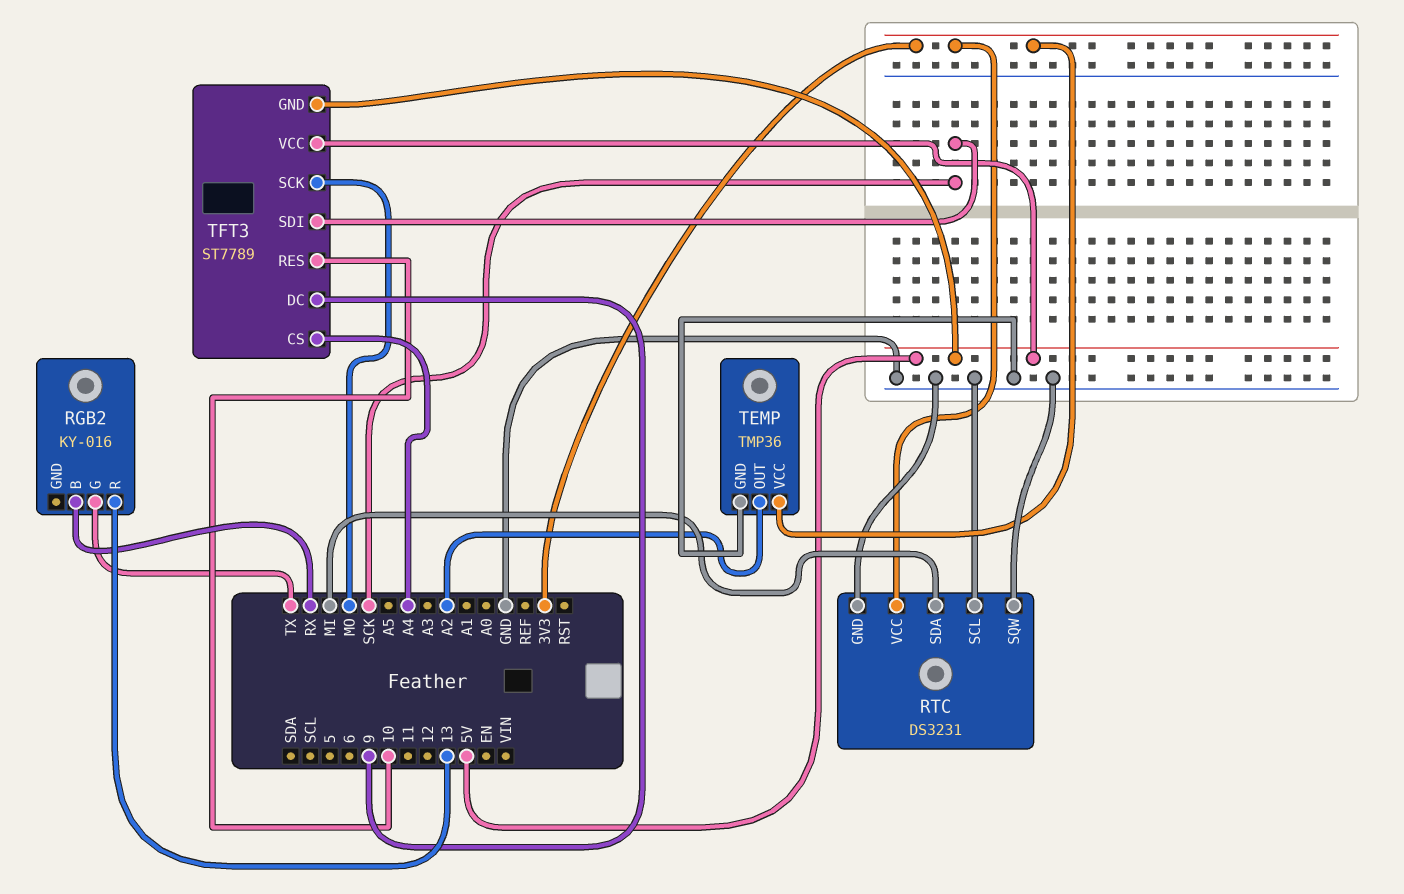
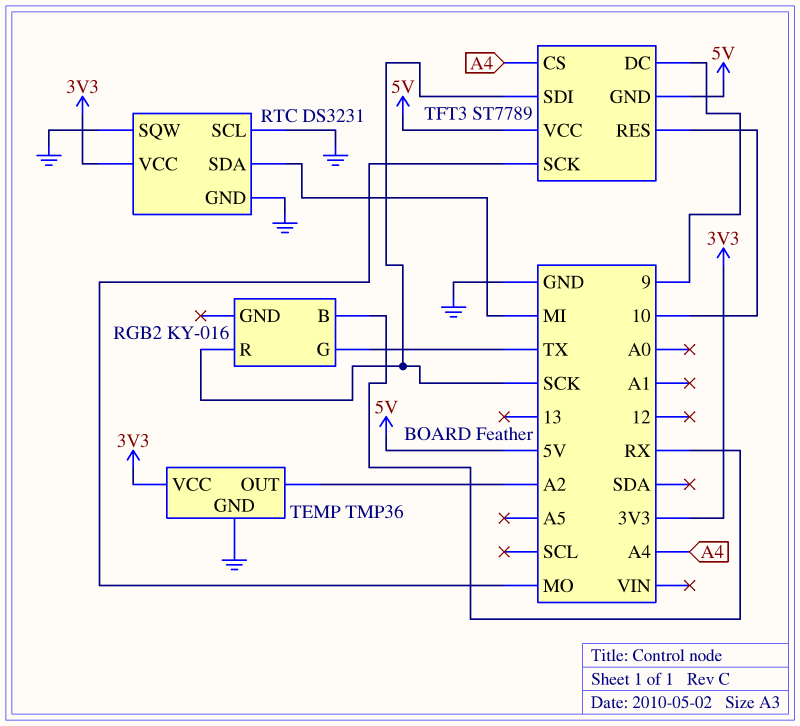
RGB2 pin R: 13 -> SCK

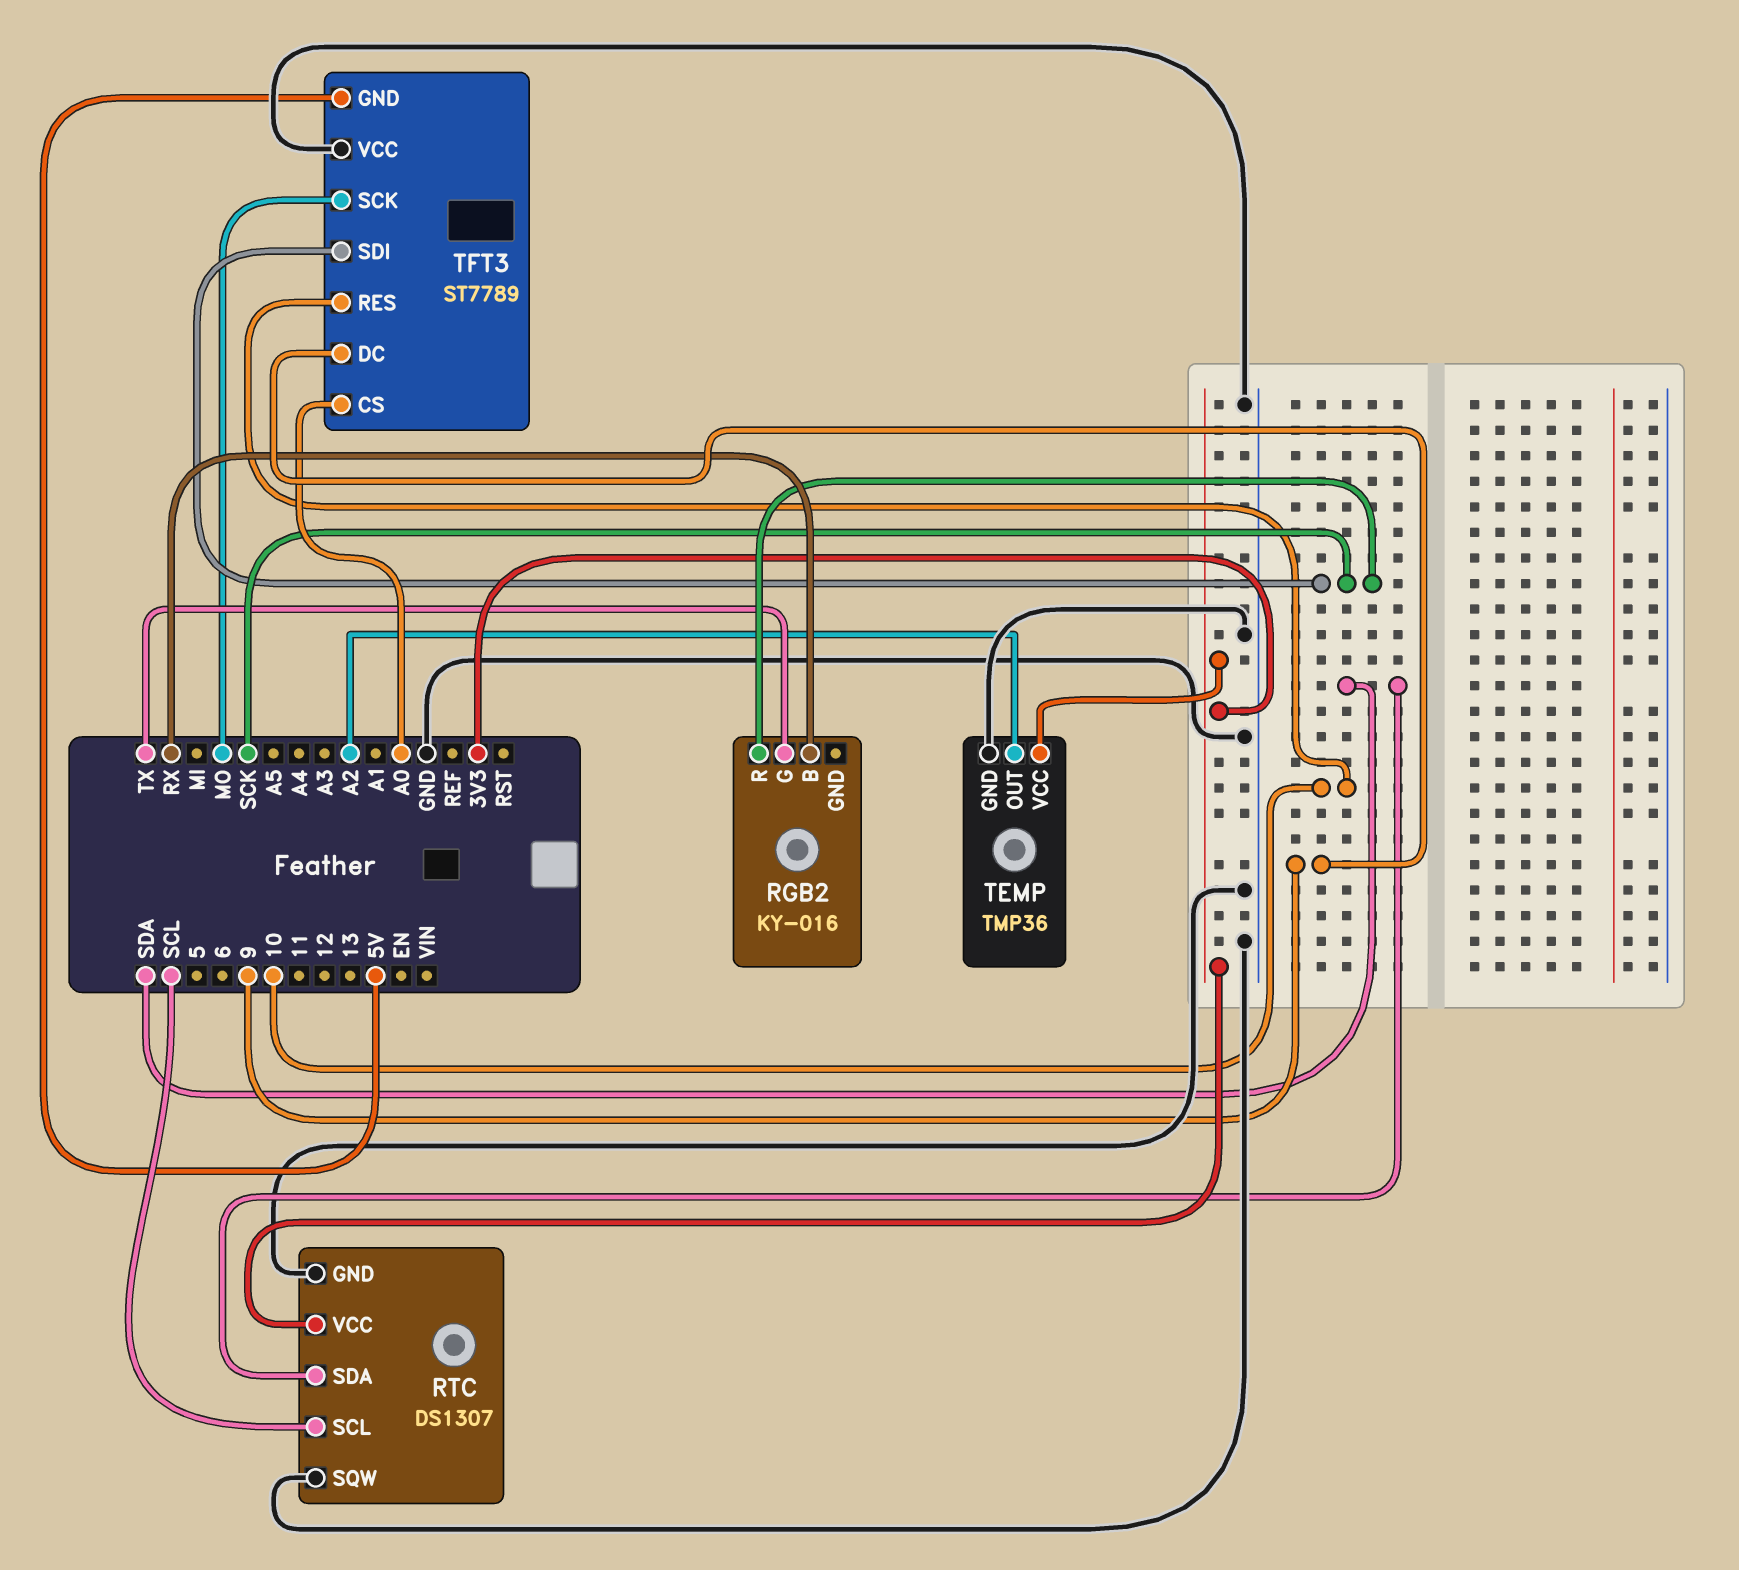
RTC: DS3231 -> DS1307
RTC pin SCL: GND -> SCL
RTC pin SDA: MI -> SDA
TFT3 pin CS: A4 -> A0
TFT3 pin VCC: 5V -> GND

